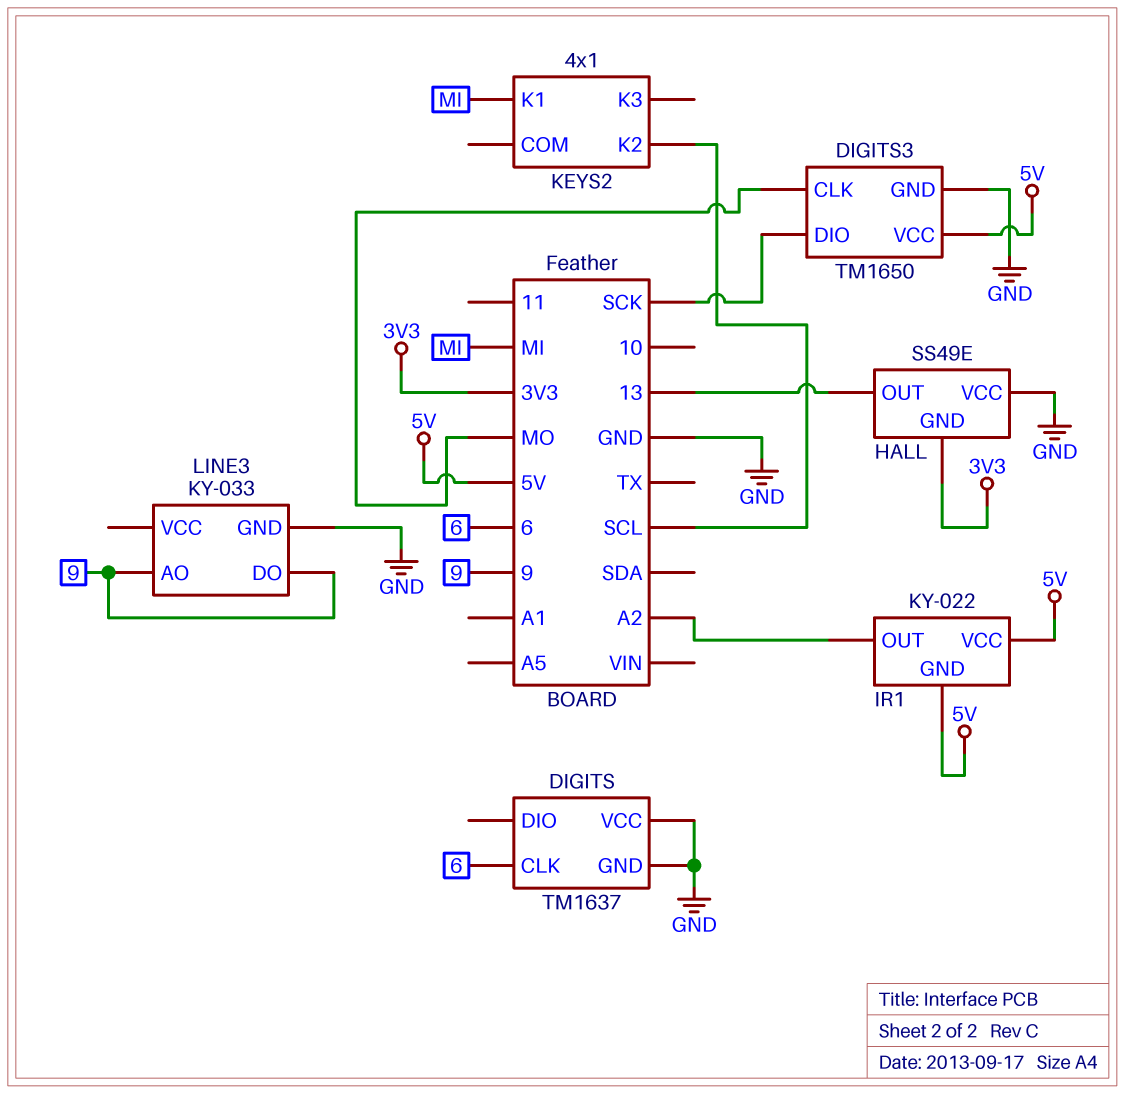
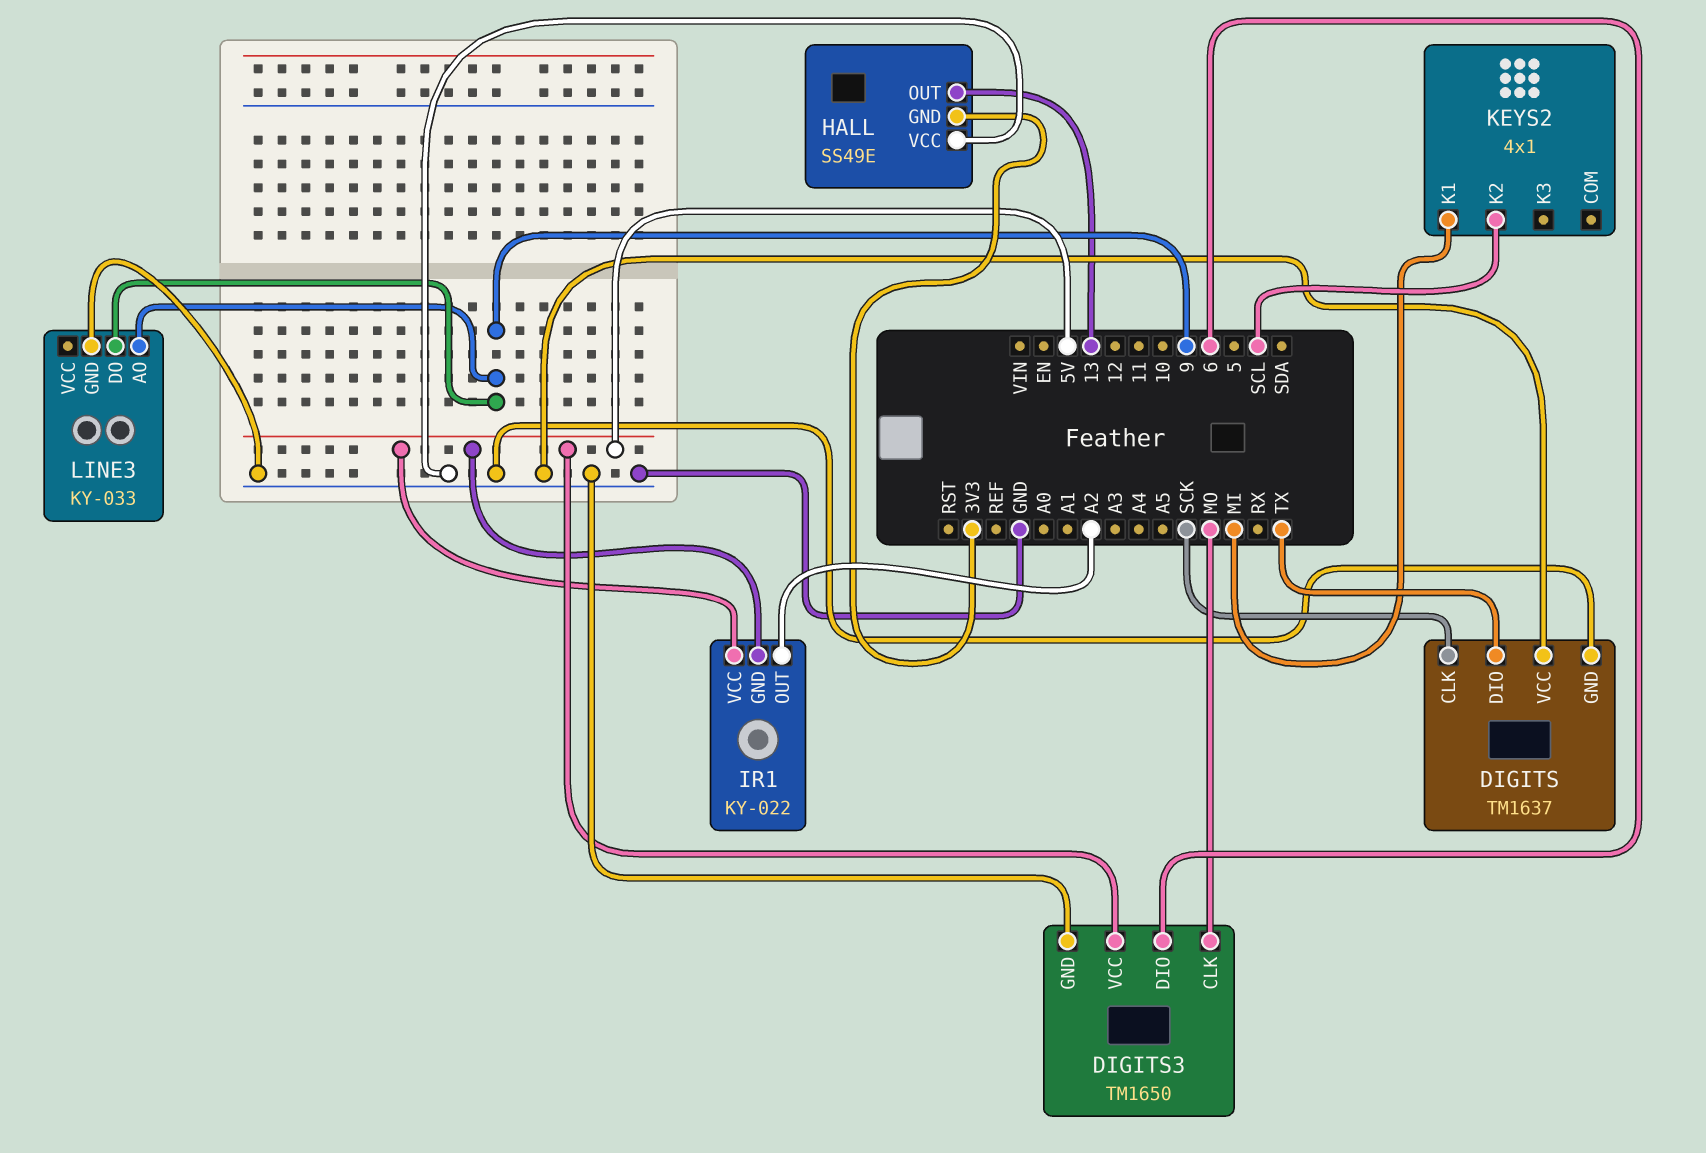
DIGITS pin CLK: 6 -> SCK
DIGITS pin DIO: none -> TX
DIGITS3 pin DIO: SCK -> 6

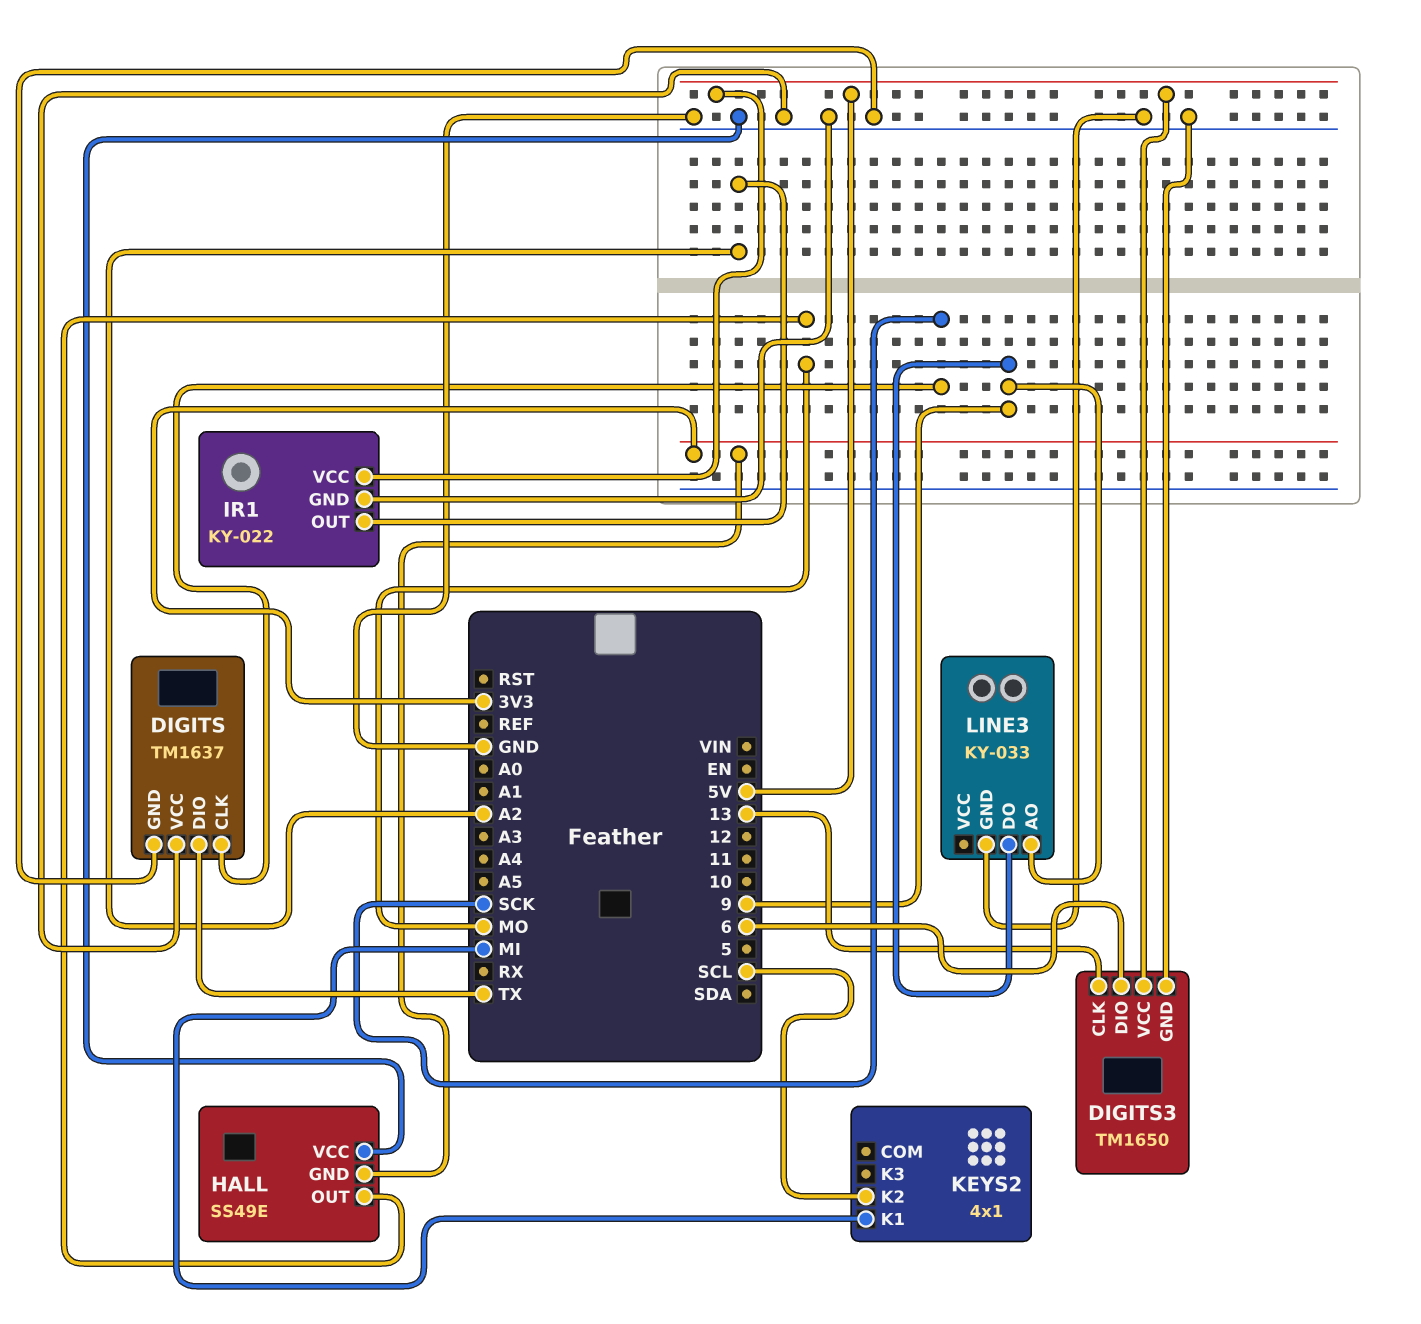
DIGITS3 pin CLK: MO -> 13
HALL pin OUT: 13 -> MO
IR1 pin GND: 5V -> GND

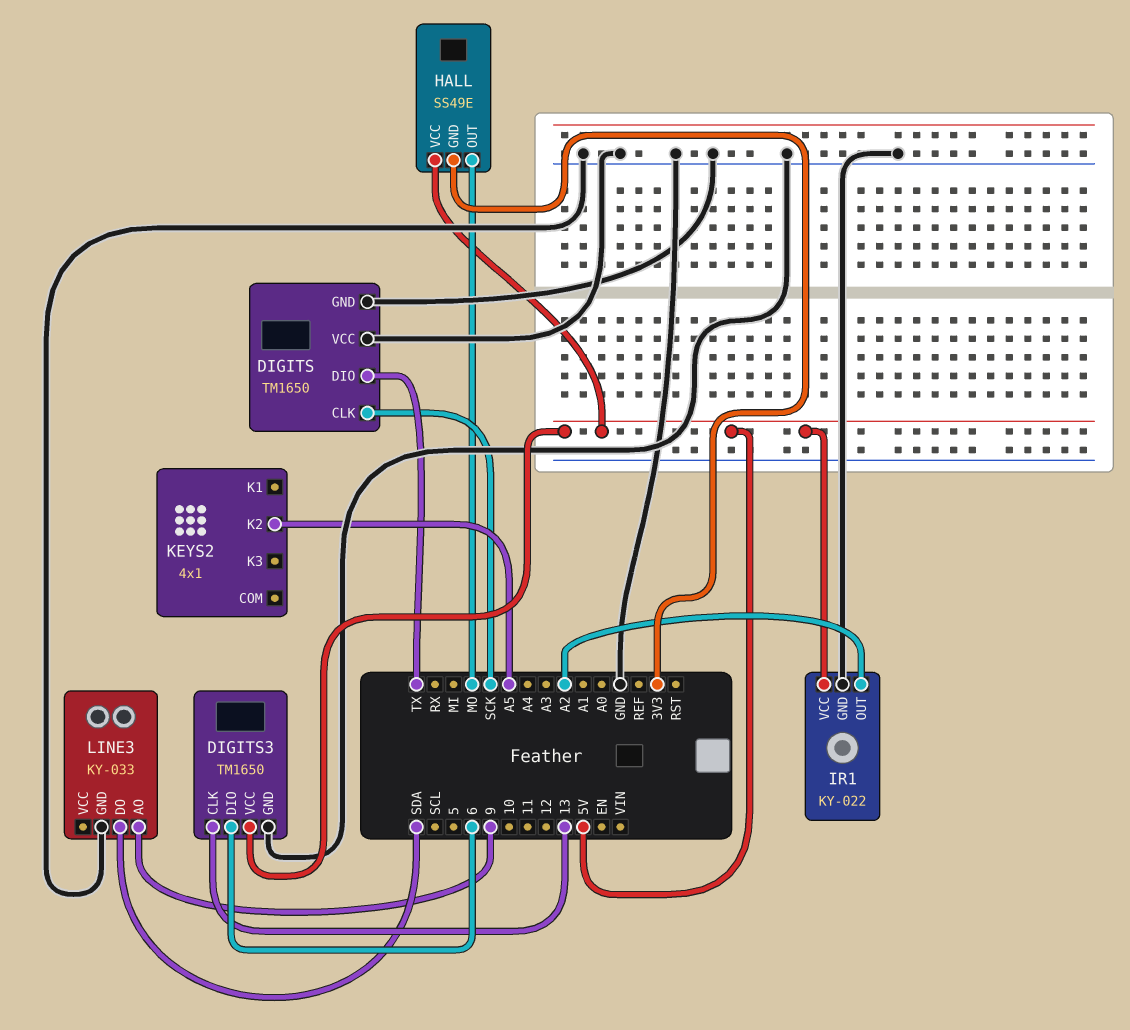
DIGITS: TM1637 -> TM1650
HALL pin VCC: GND -> 5V
KEYS2 pin K1: MI -> none
KEYS2 pin K2: SCL -> A5
LINE3 pin DO: 9 -> SDA

